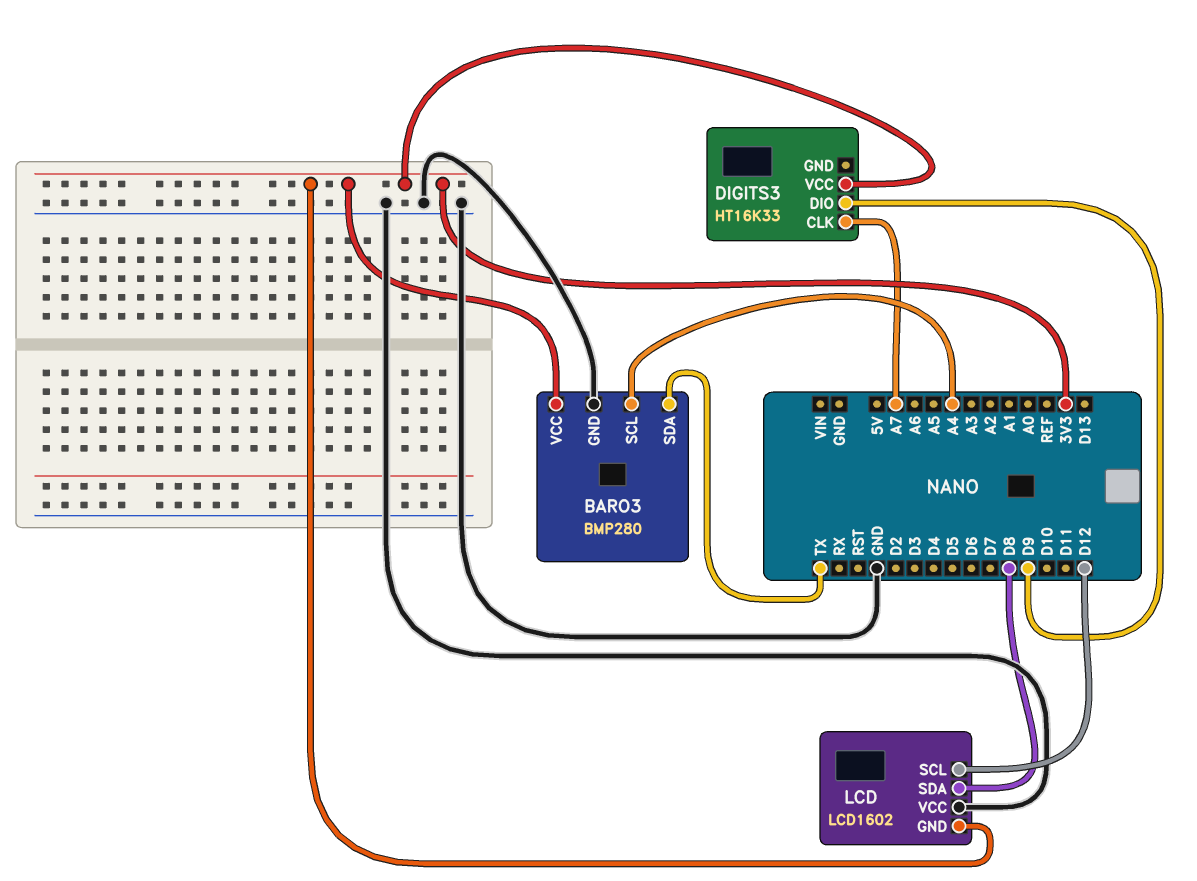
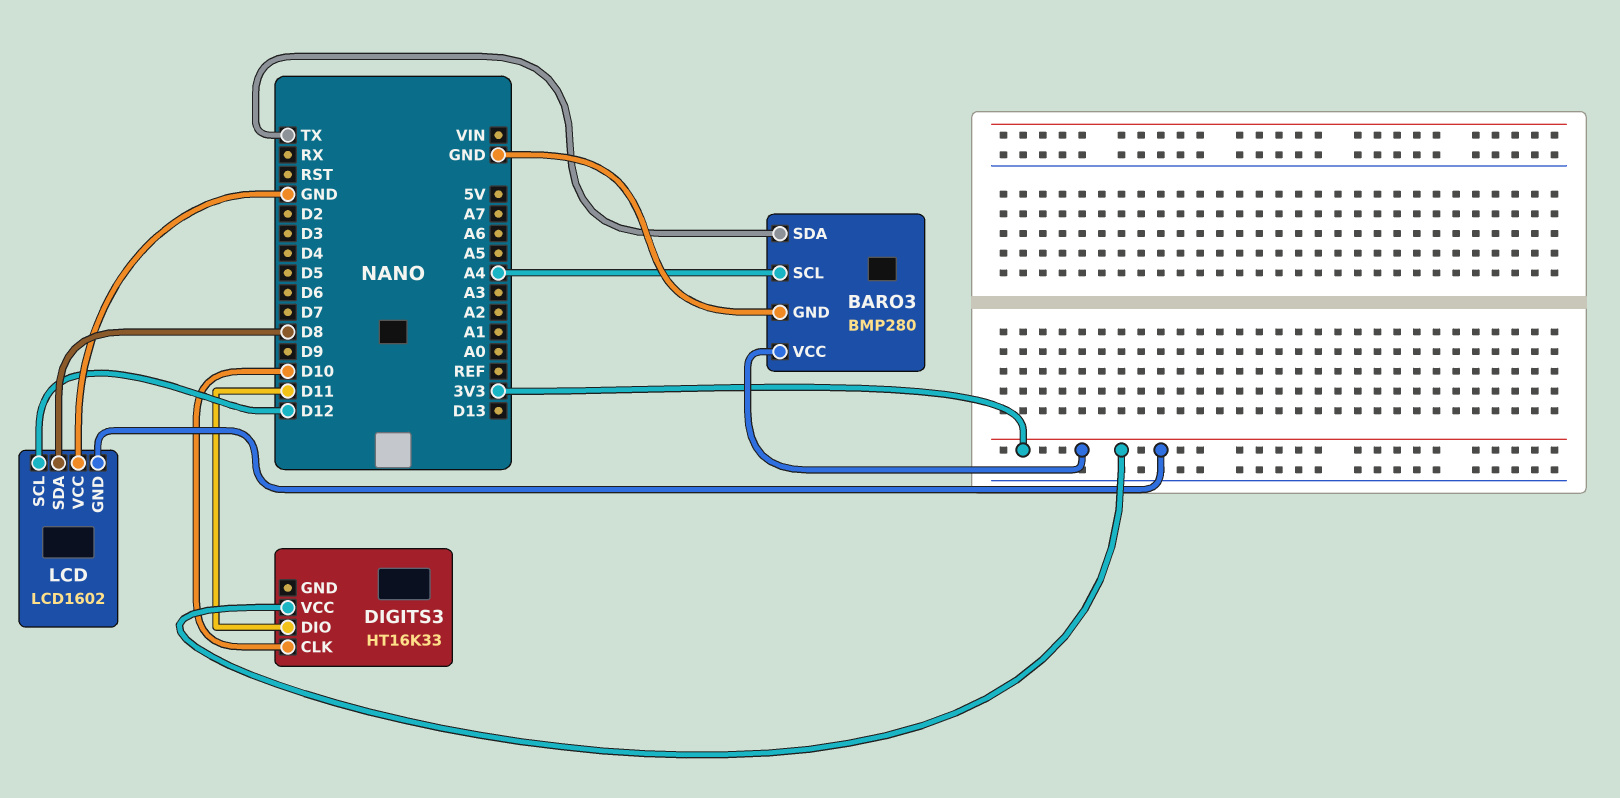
DIGITS3 pin CLK: A7 -> D10
DIGITS3 pin DIO: D9 -> D11

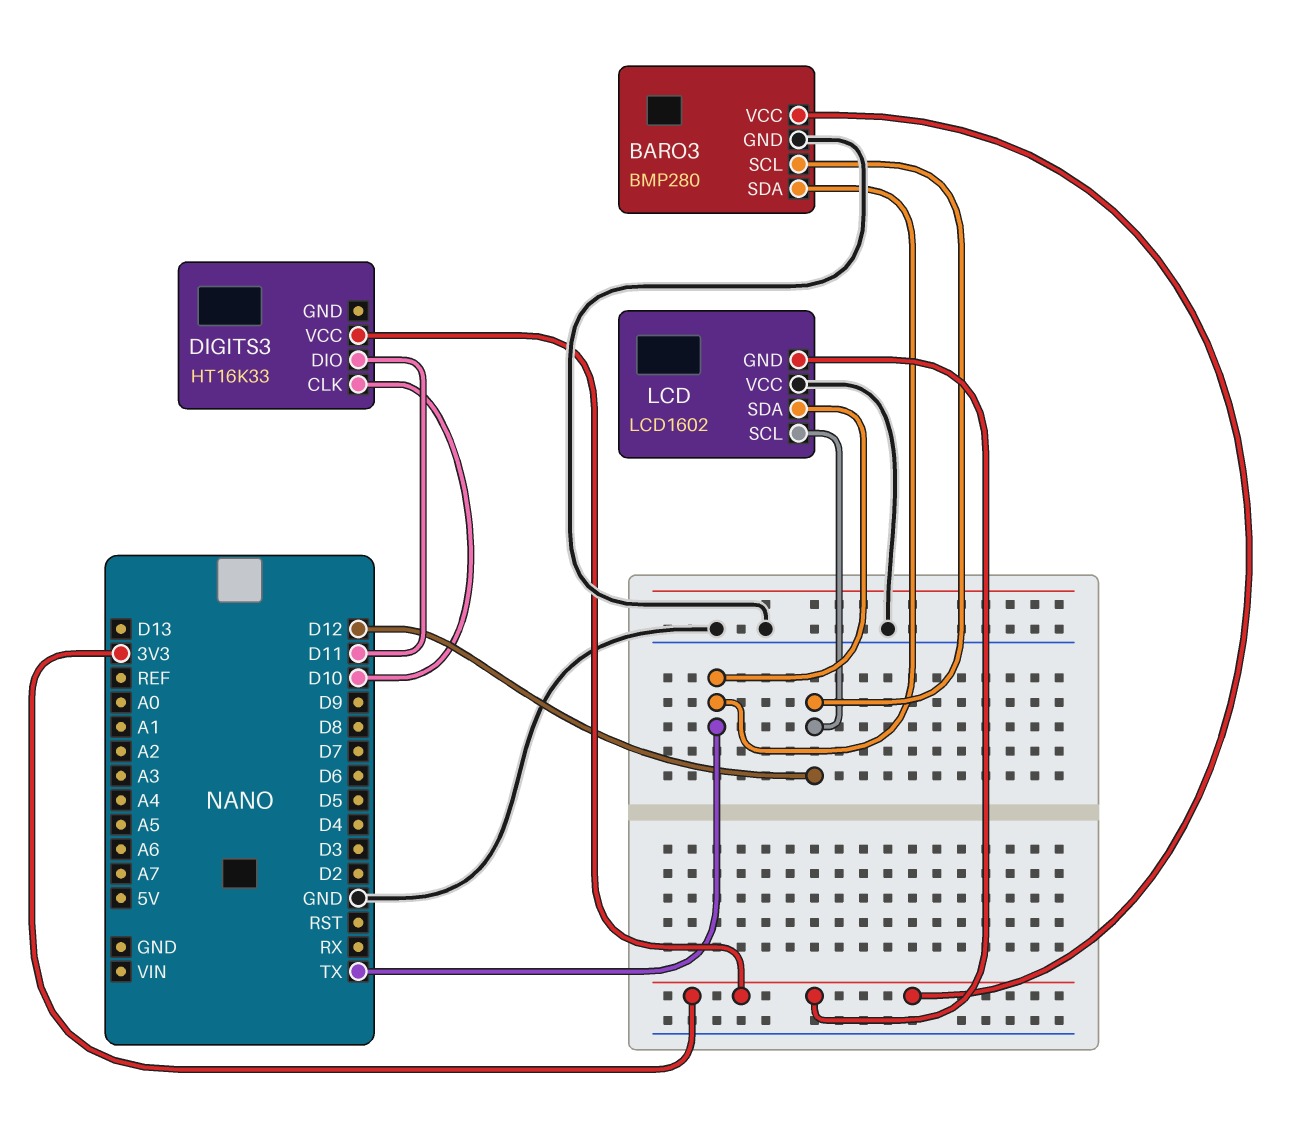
BARO3 pin SCL: A4 -> D12
LCD pin SDA: D8 -> TX

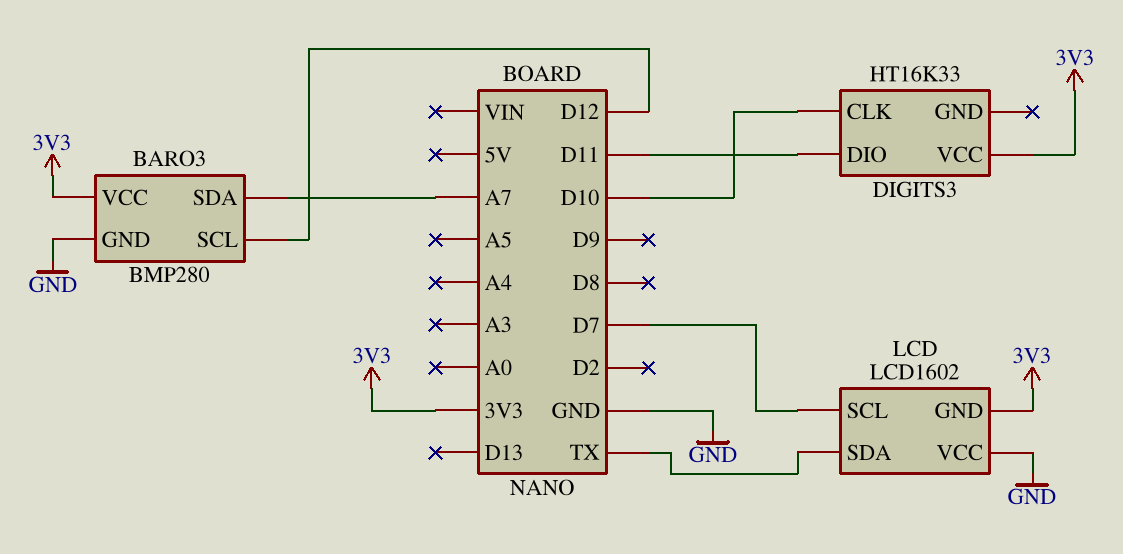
BARO3 pin SDA: TX -> A7
LCD pin SCL: D12 -> D7

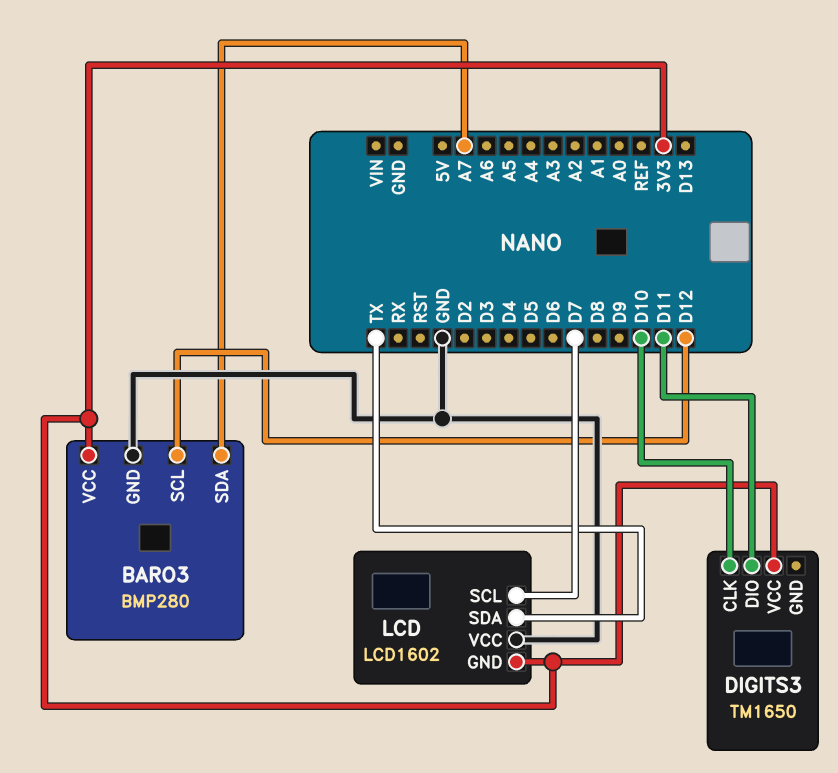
DIGITS3: HT16K33 -> TM1650

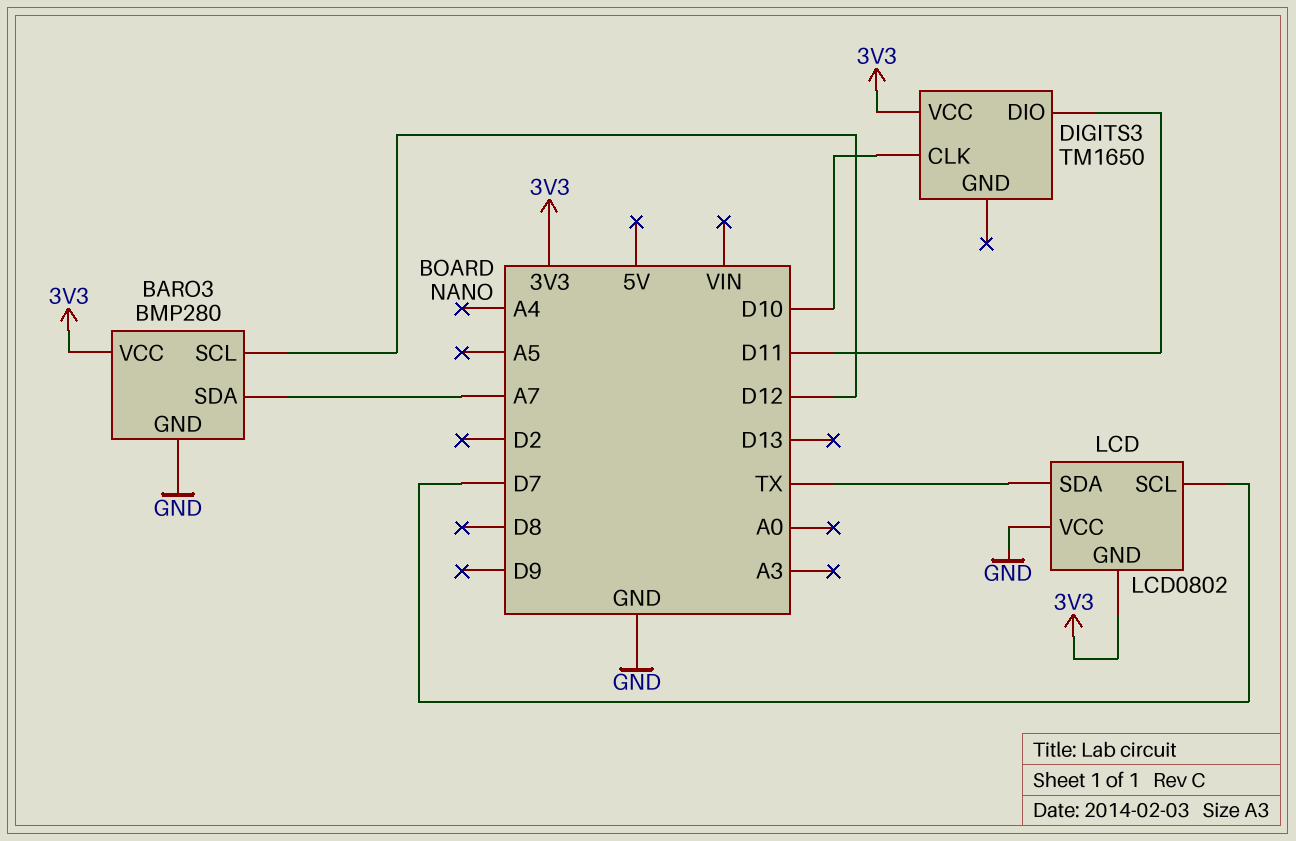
LCD: LCD1602 -> LCD0802

